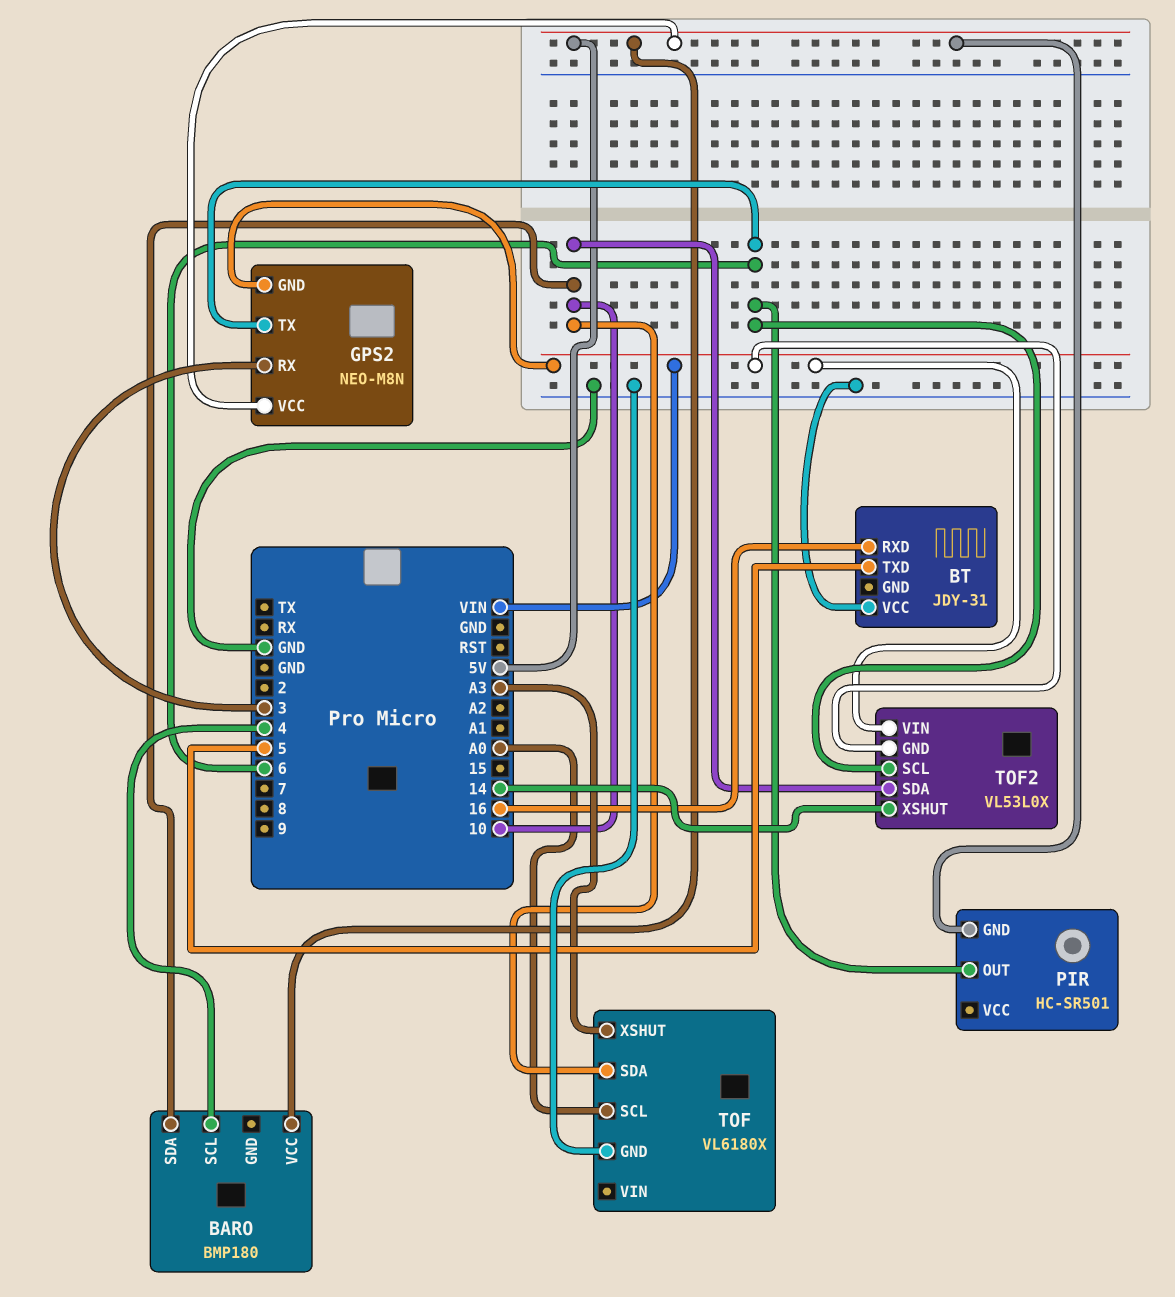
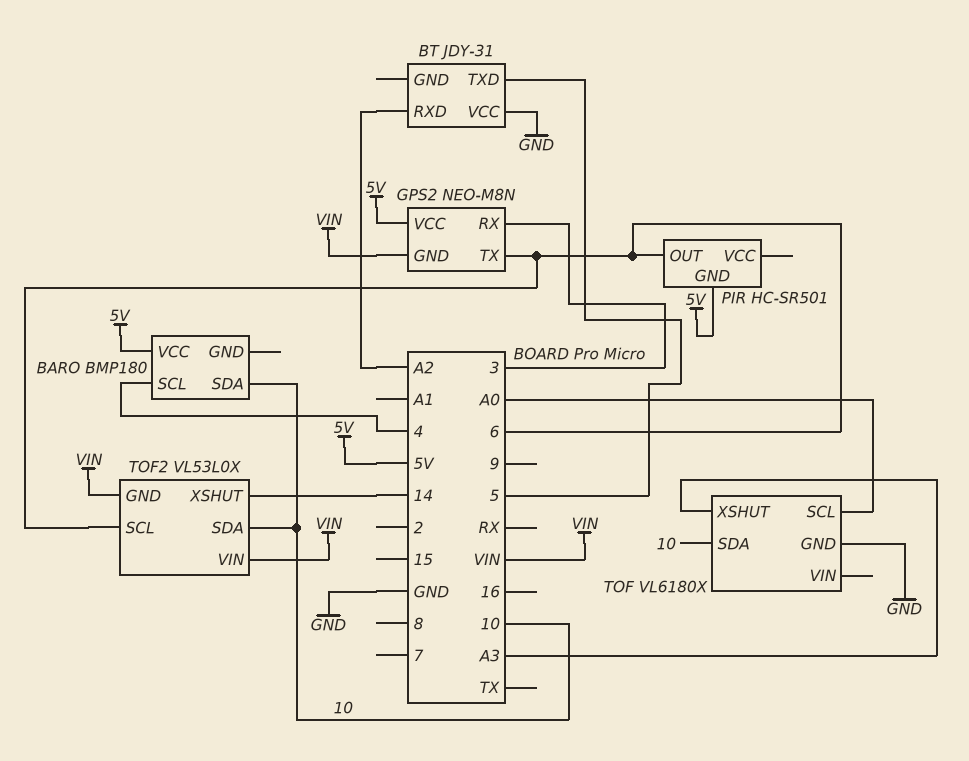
BT pin RXD: 16 -> A2

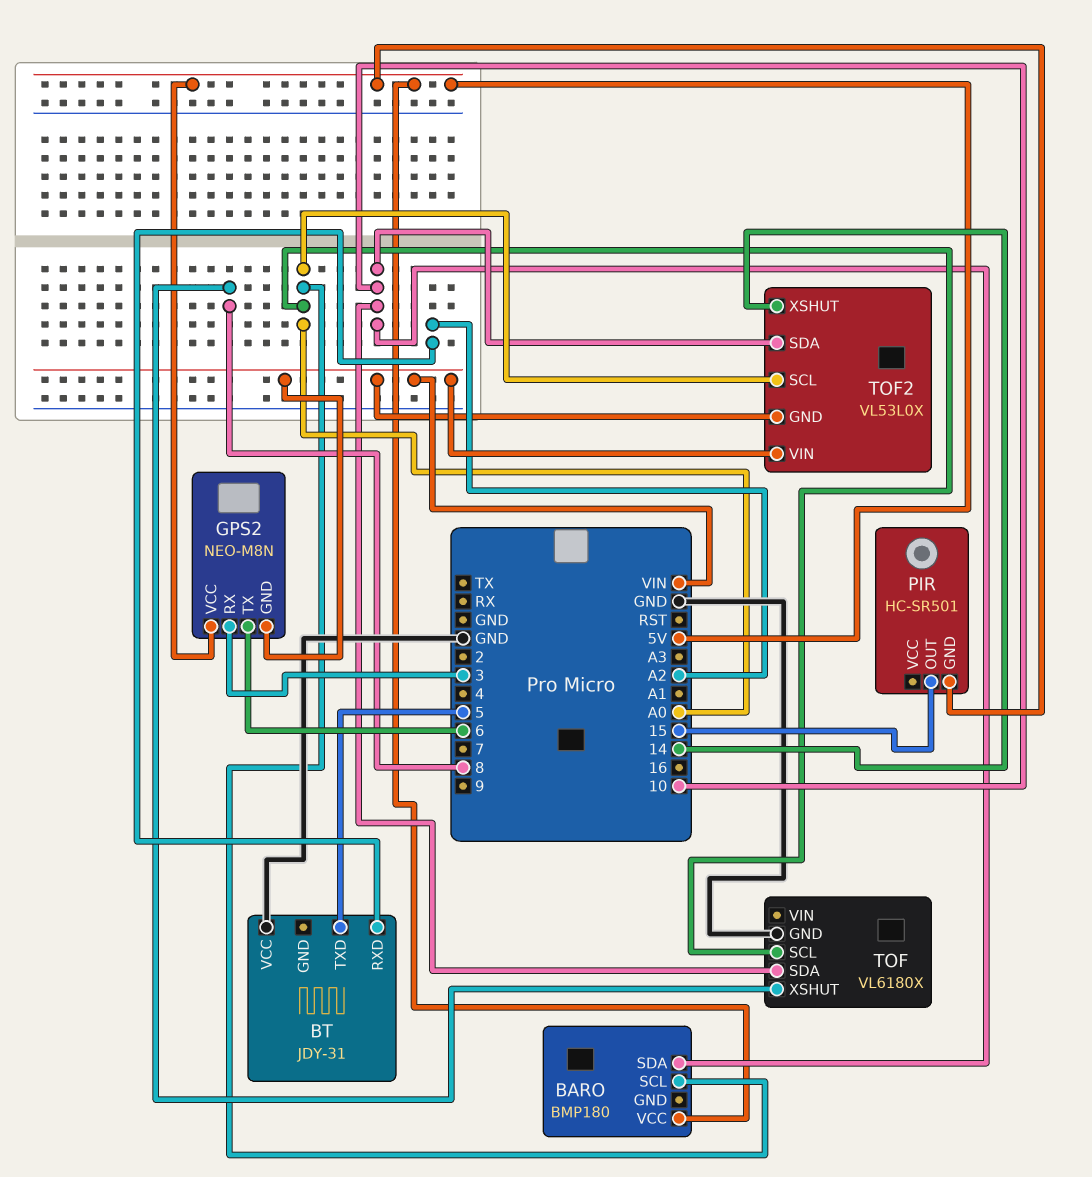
BARO pin SCL: 4 -> A0
PIR pin OUT: 6 -> 15
TOF pin XSHUT: A3 -> 8
TOF2 pin SCL: 6 -> A0

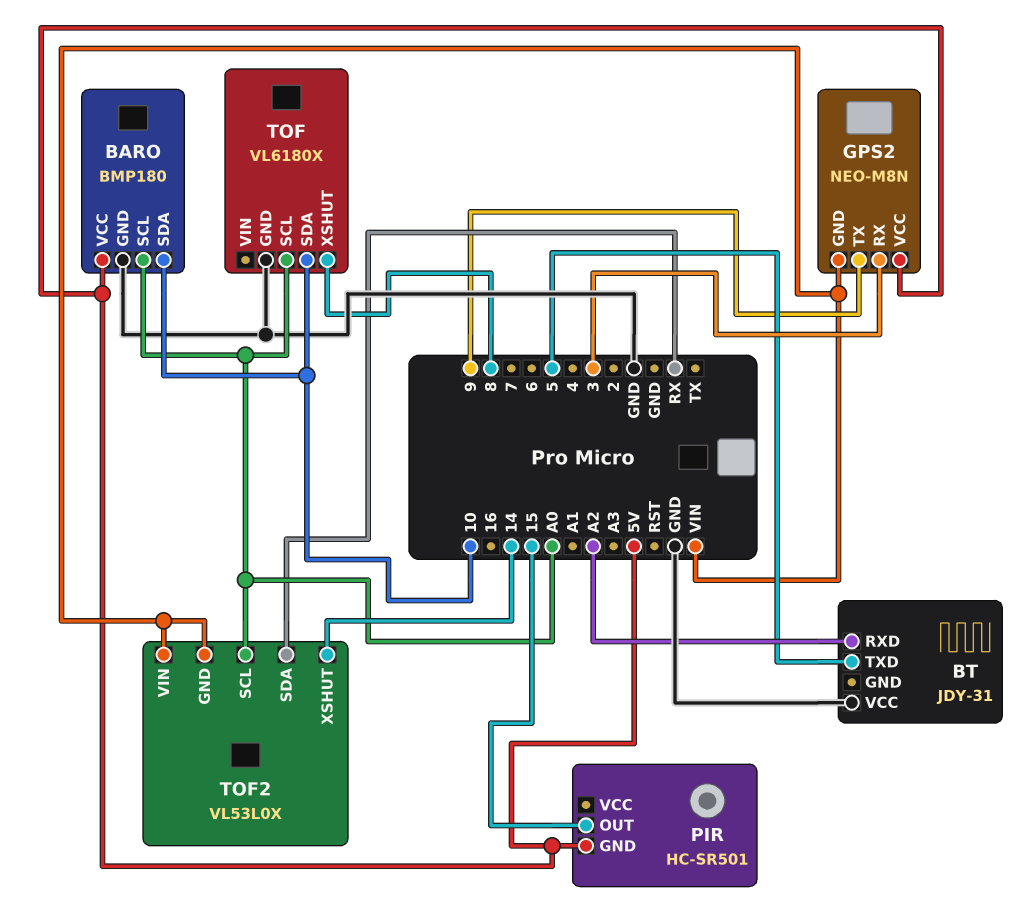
BARO pin GND: none -> GND
GPS2 pin TX: 6 -> 9
TOF2 pin SDA: 10 -> RX

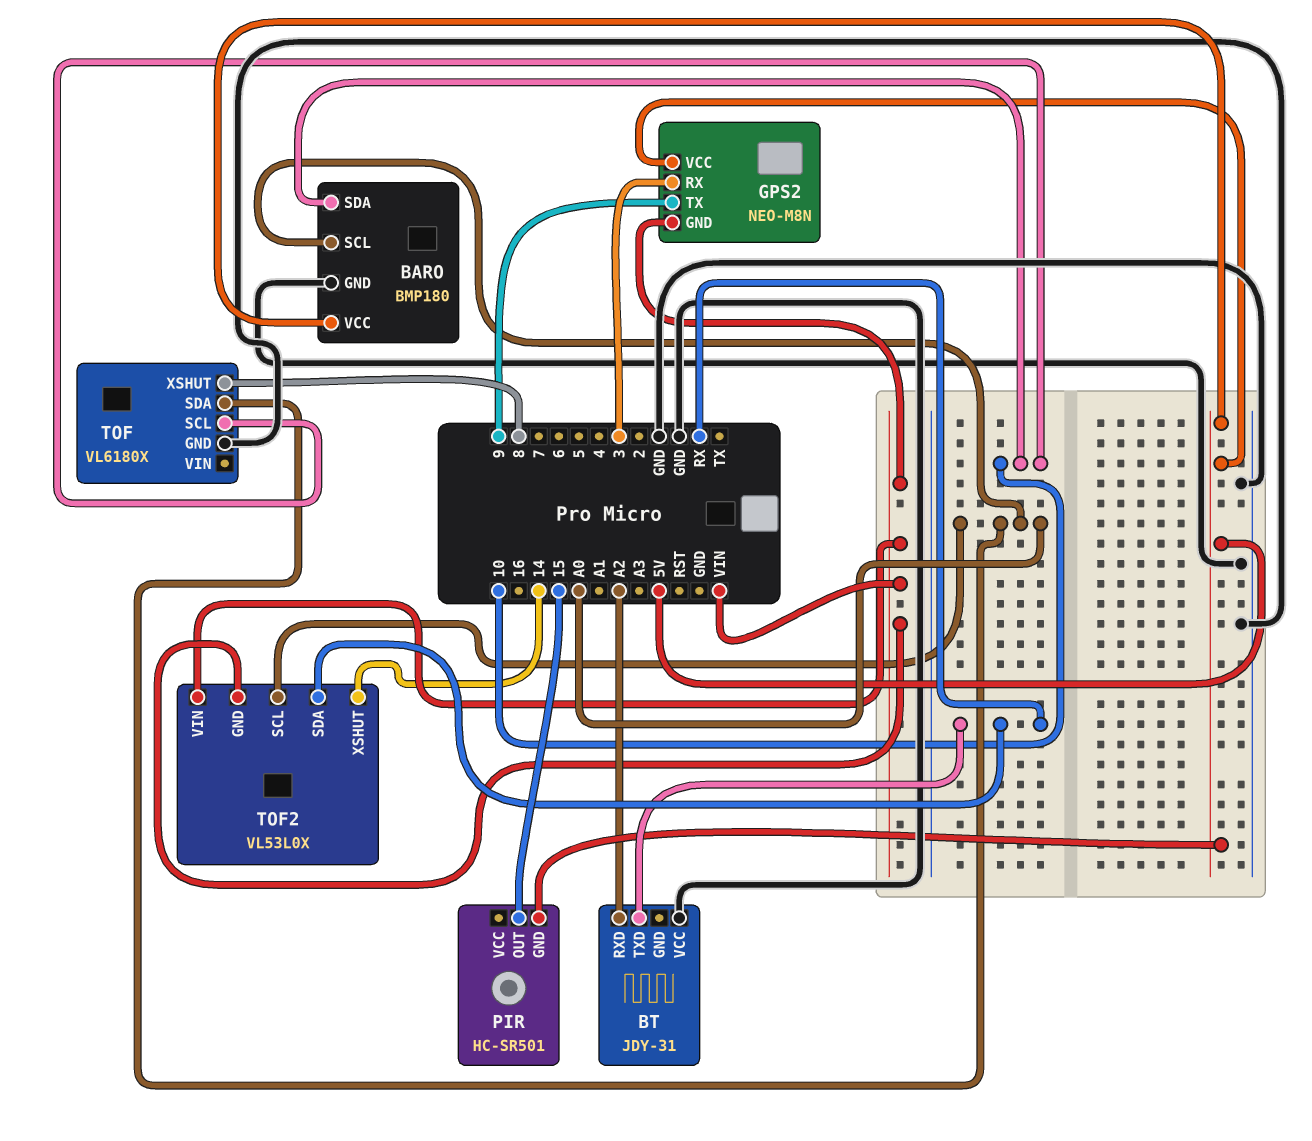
BT pin TXD: 5 -> RX
TOF pin SCL: A0 -> 10
TOF pin SDA: 10 -> A0

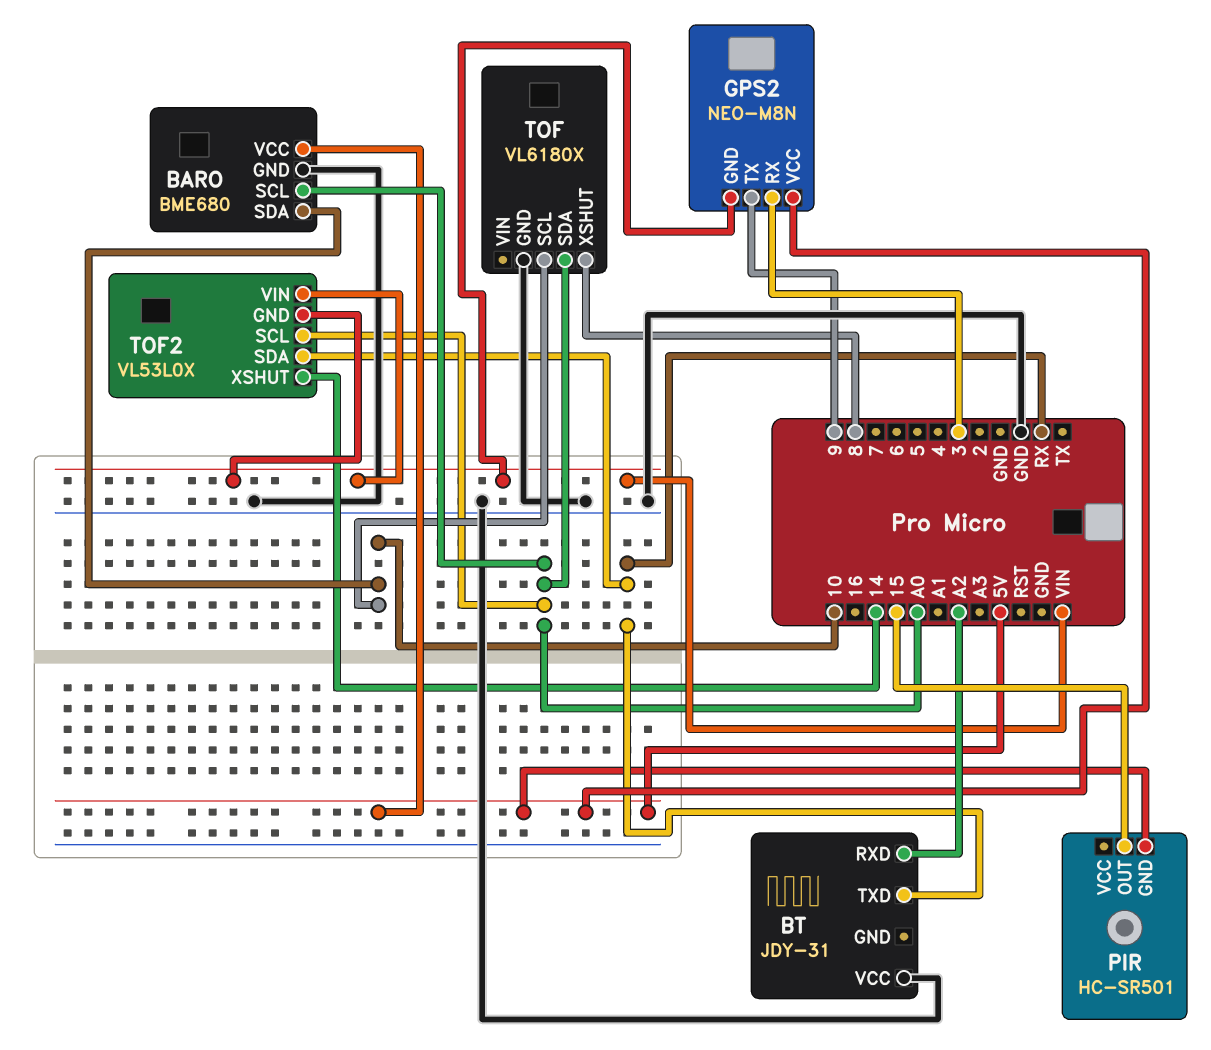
BARO: BMP180 -> BME680

